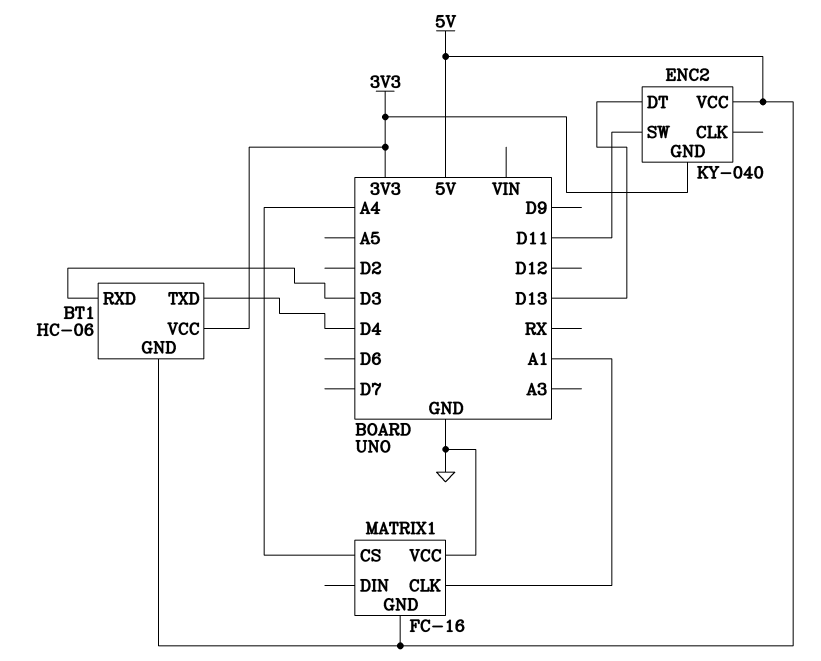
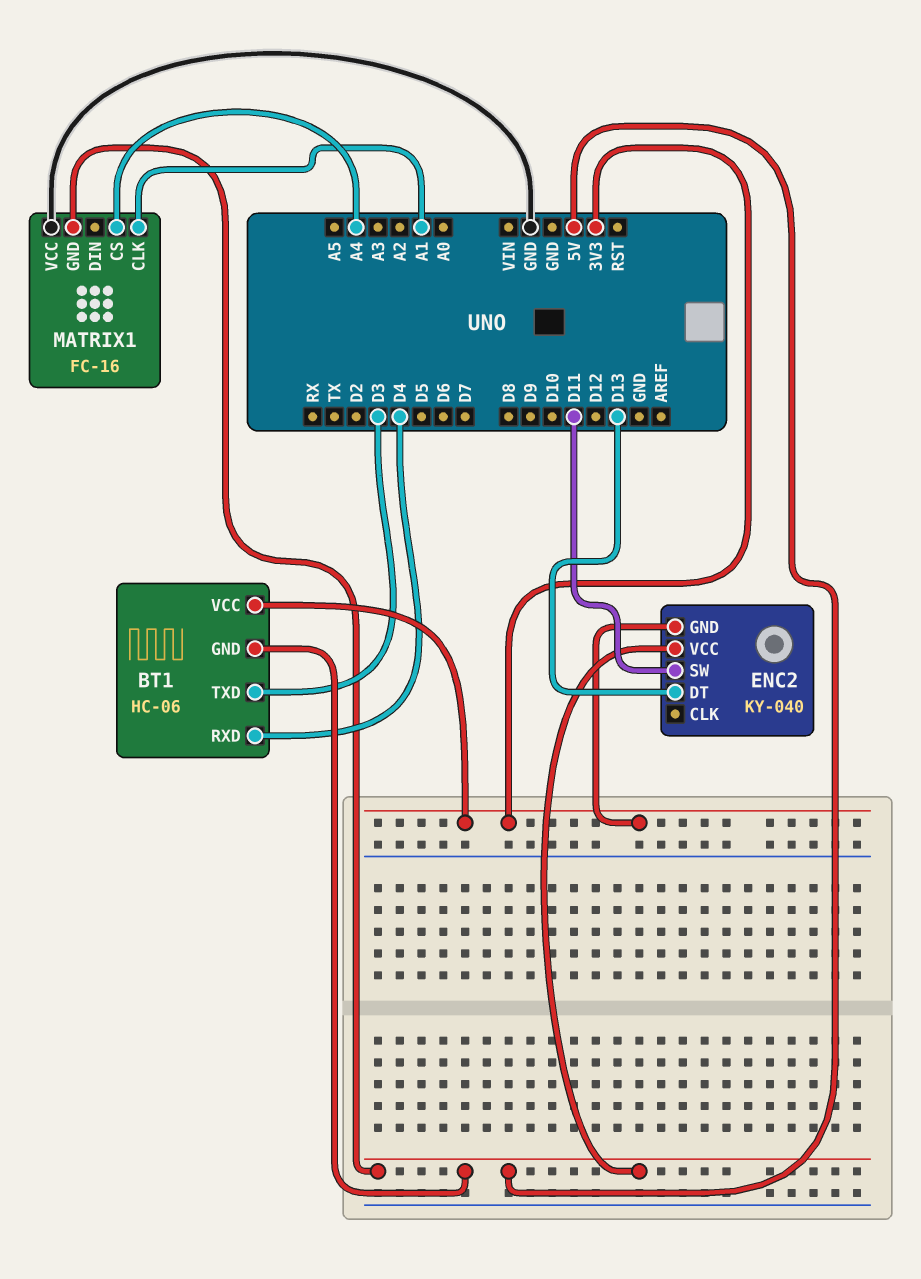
BT1 pin RXD: D3 -> D4
BT1 pin TXD: D4 -> D3

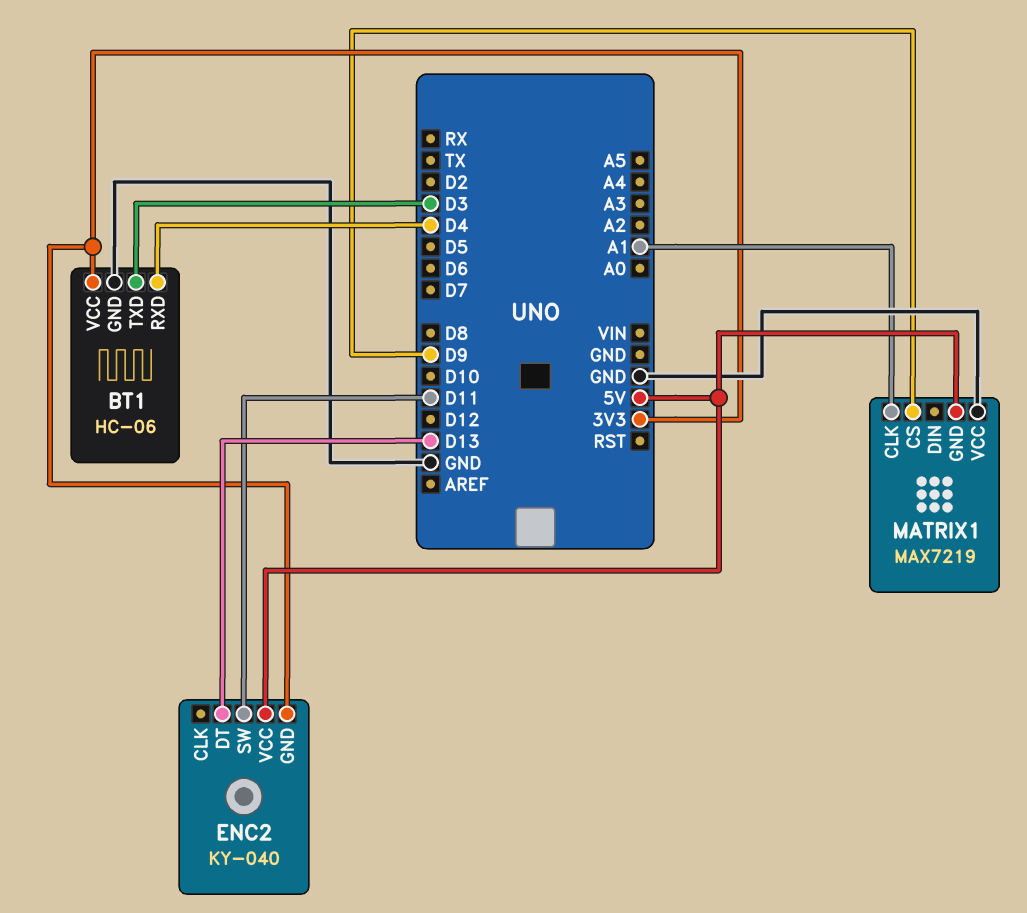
BT1 pin GND: 5V -> GND
MATRIX1: FC-16 -> MAX7219
MATRIX1 pin CS: A4 -> D9

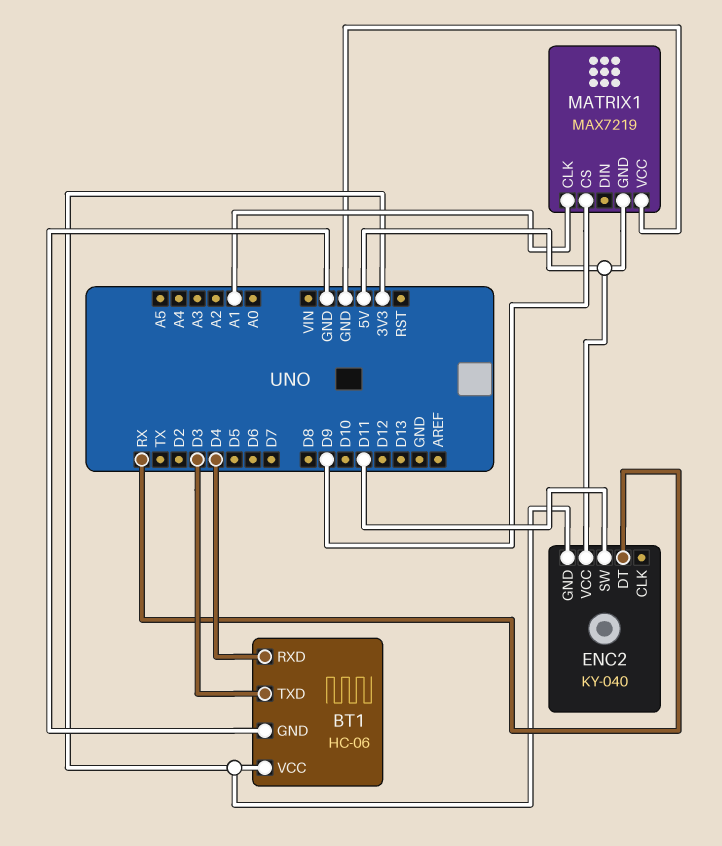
ENC2 pin DT: D13 -> RX

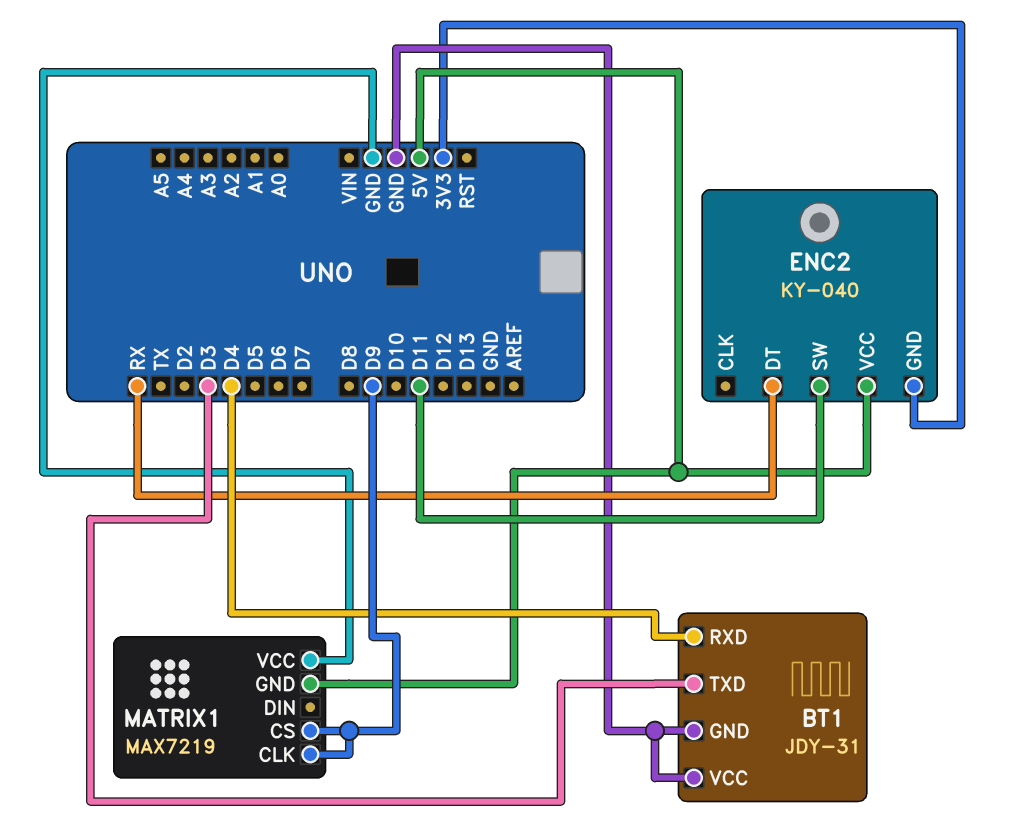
BT1: HC-06 -> JDY-31
BT1 pin VCC: 3V3 -> GND
MATRIX1 pin CLK: A1 -> D9

